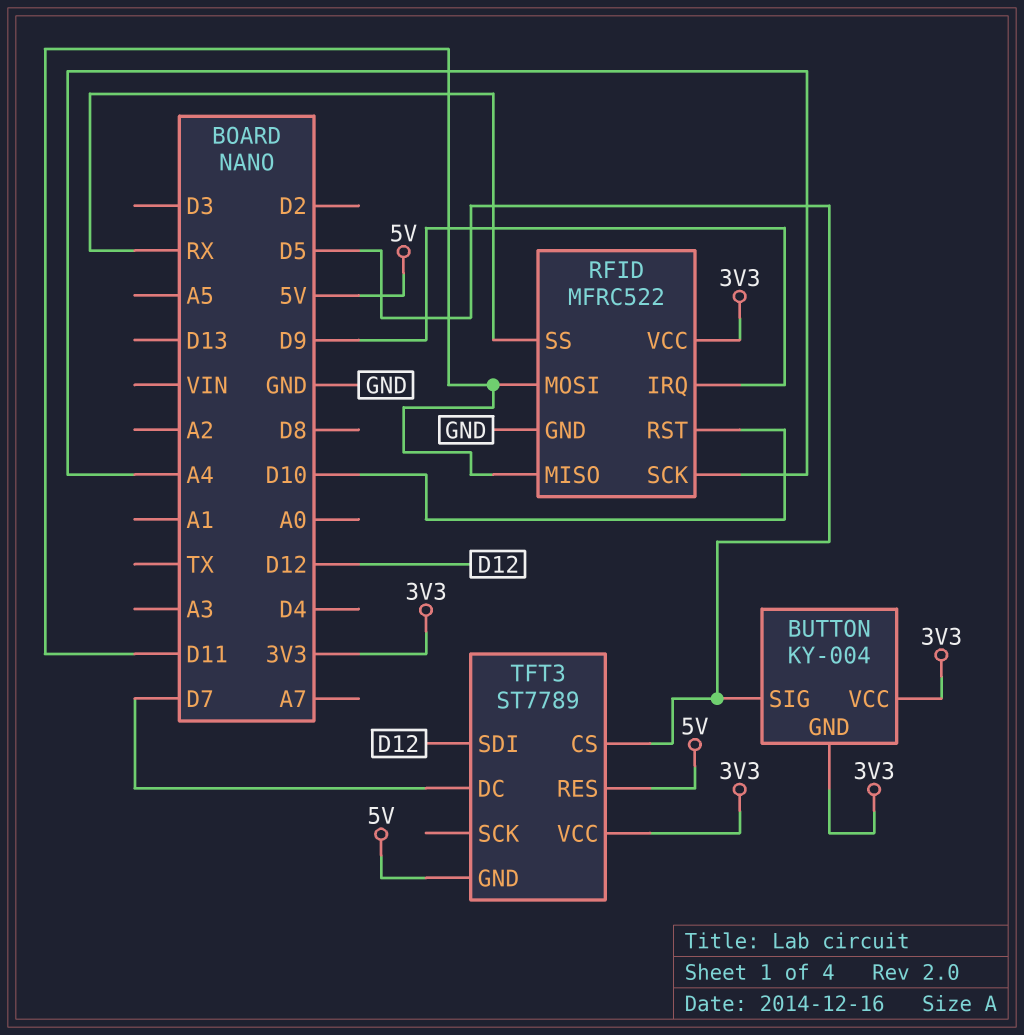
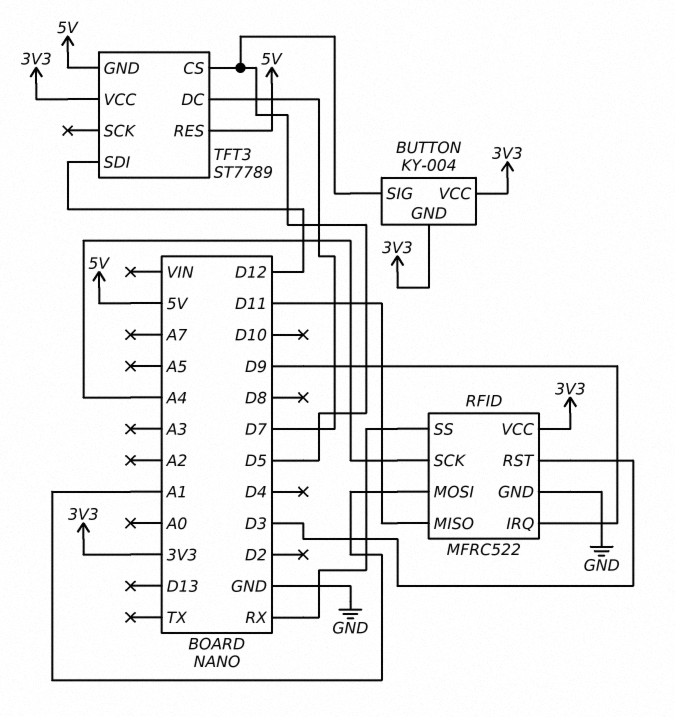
RFID pin MOSI: D11 -> A1
RFID pin RST: D10 -> D3

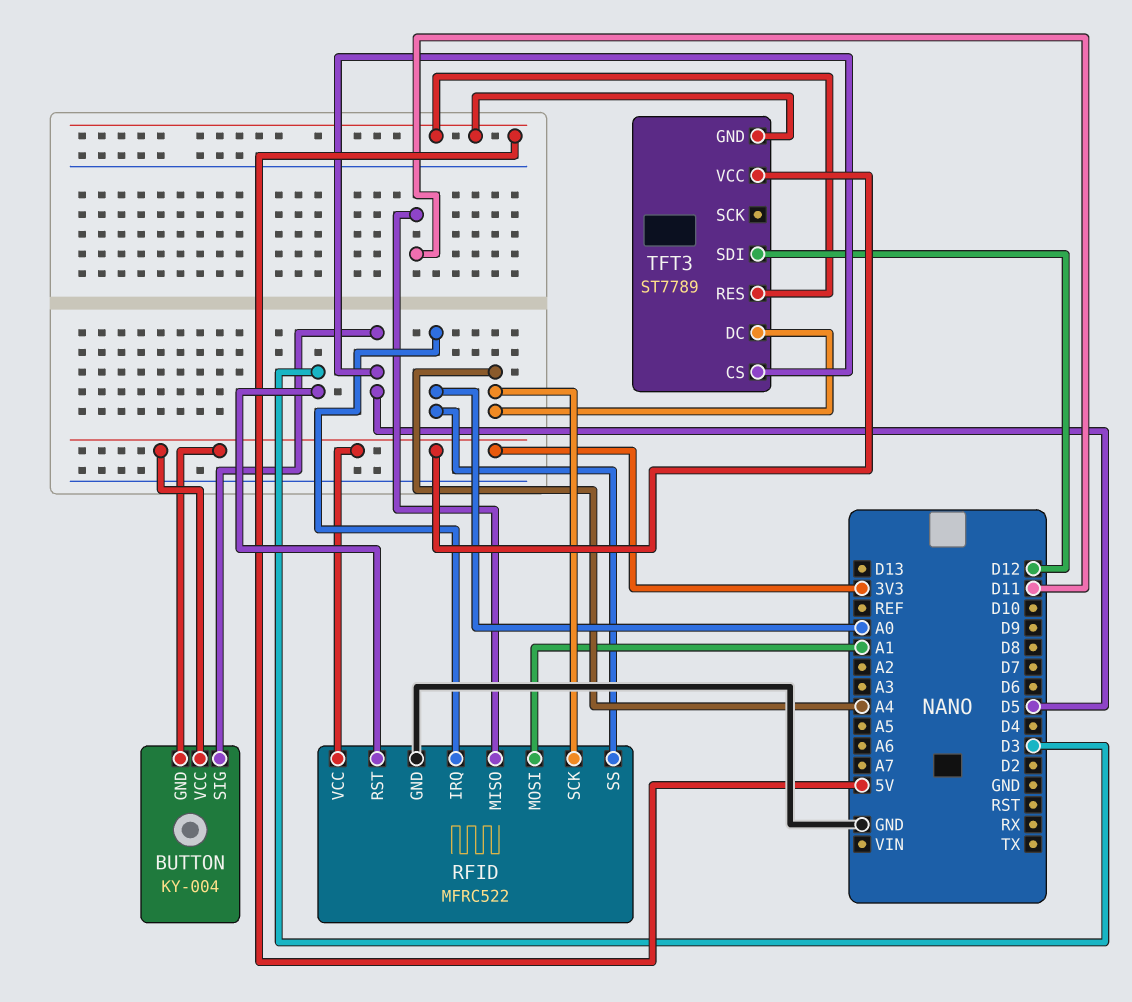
RFID pin IRQ: D9 -> A0
RFID pin SS: RX -> A0
TFT3 pin DC: D7 -> A4

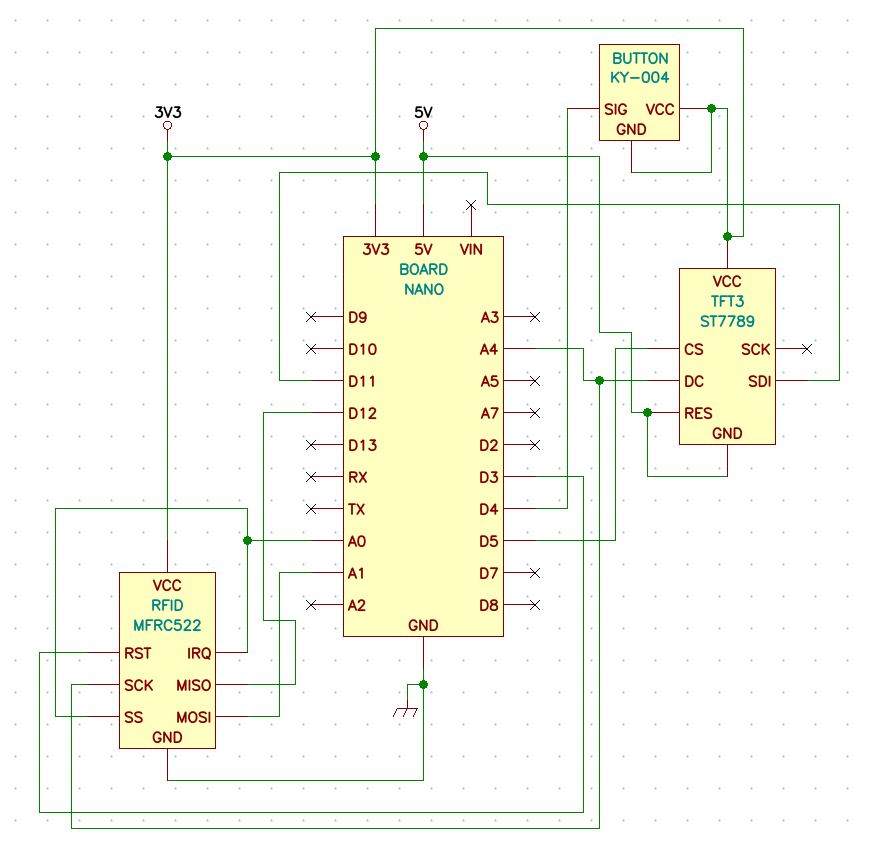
BUTTON pin SIG: D5 -> D4
RFID pin MISO: D11 -> D12
TFT3 pin SDI: D12 -> D11

